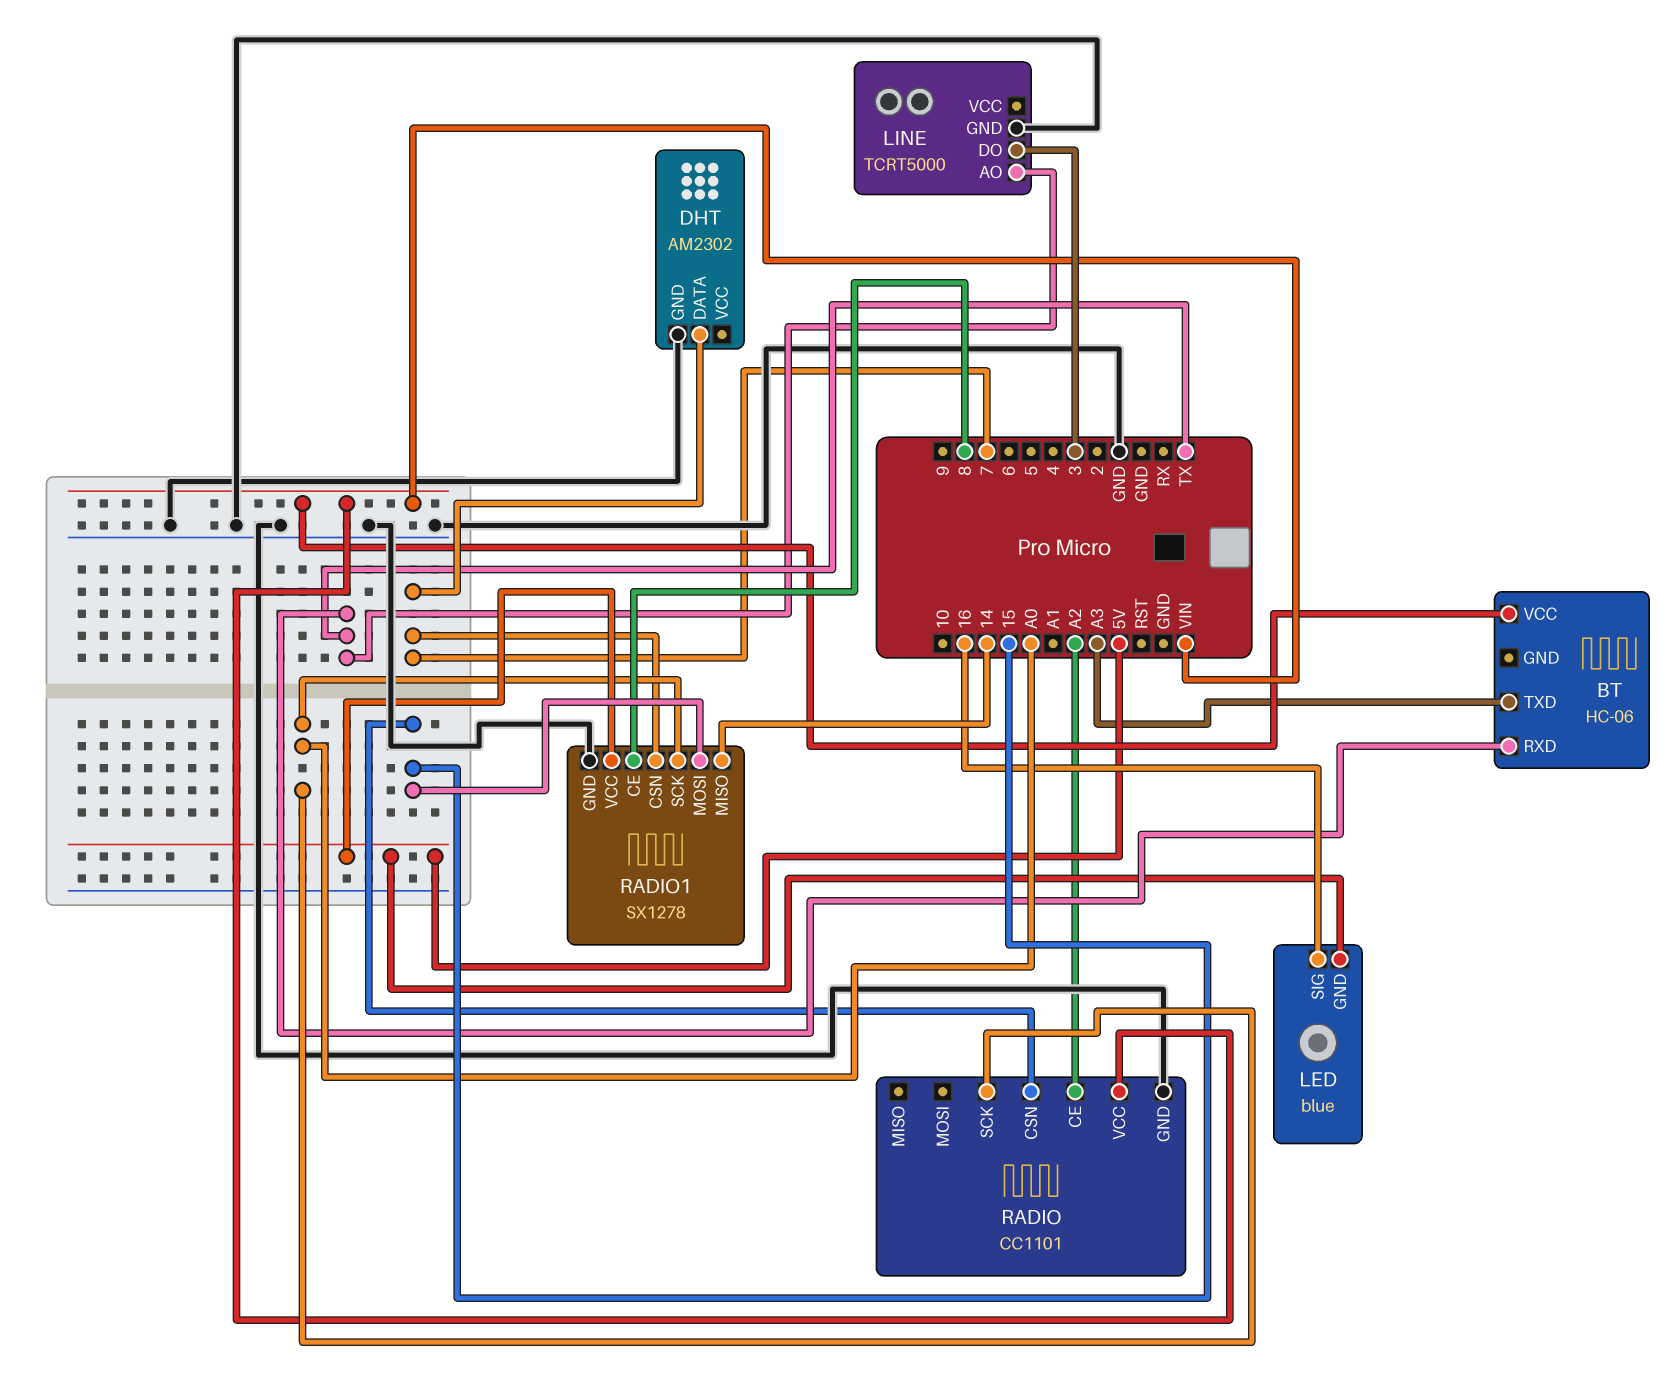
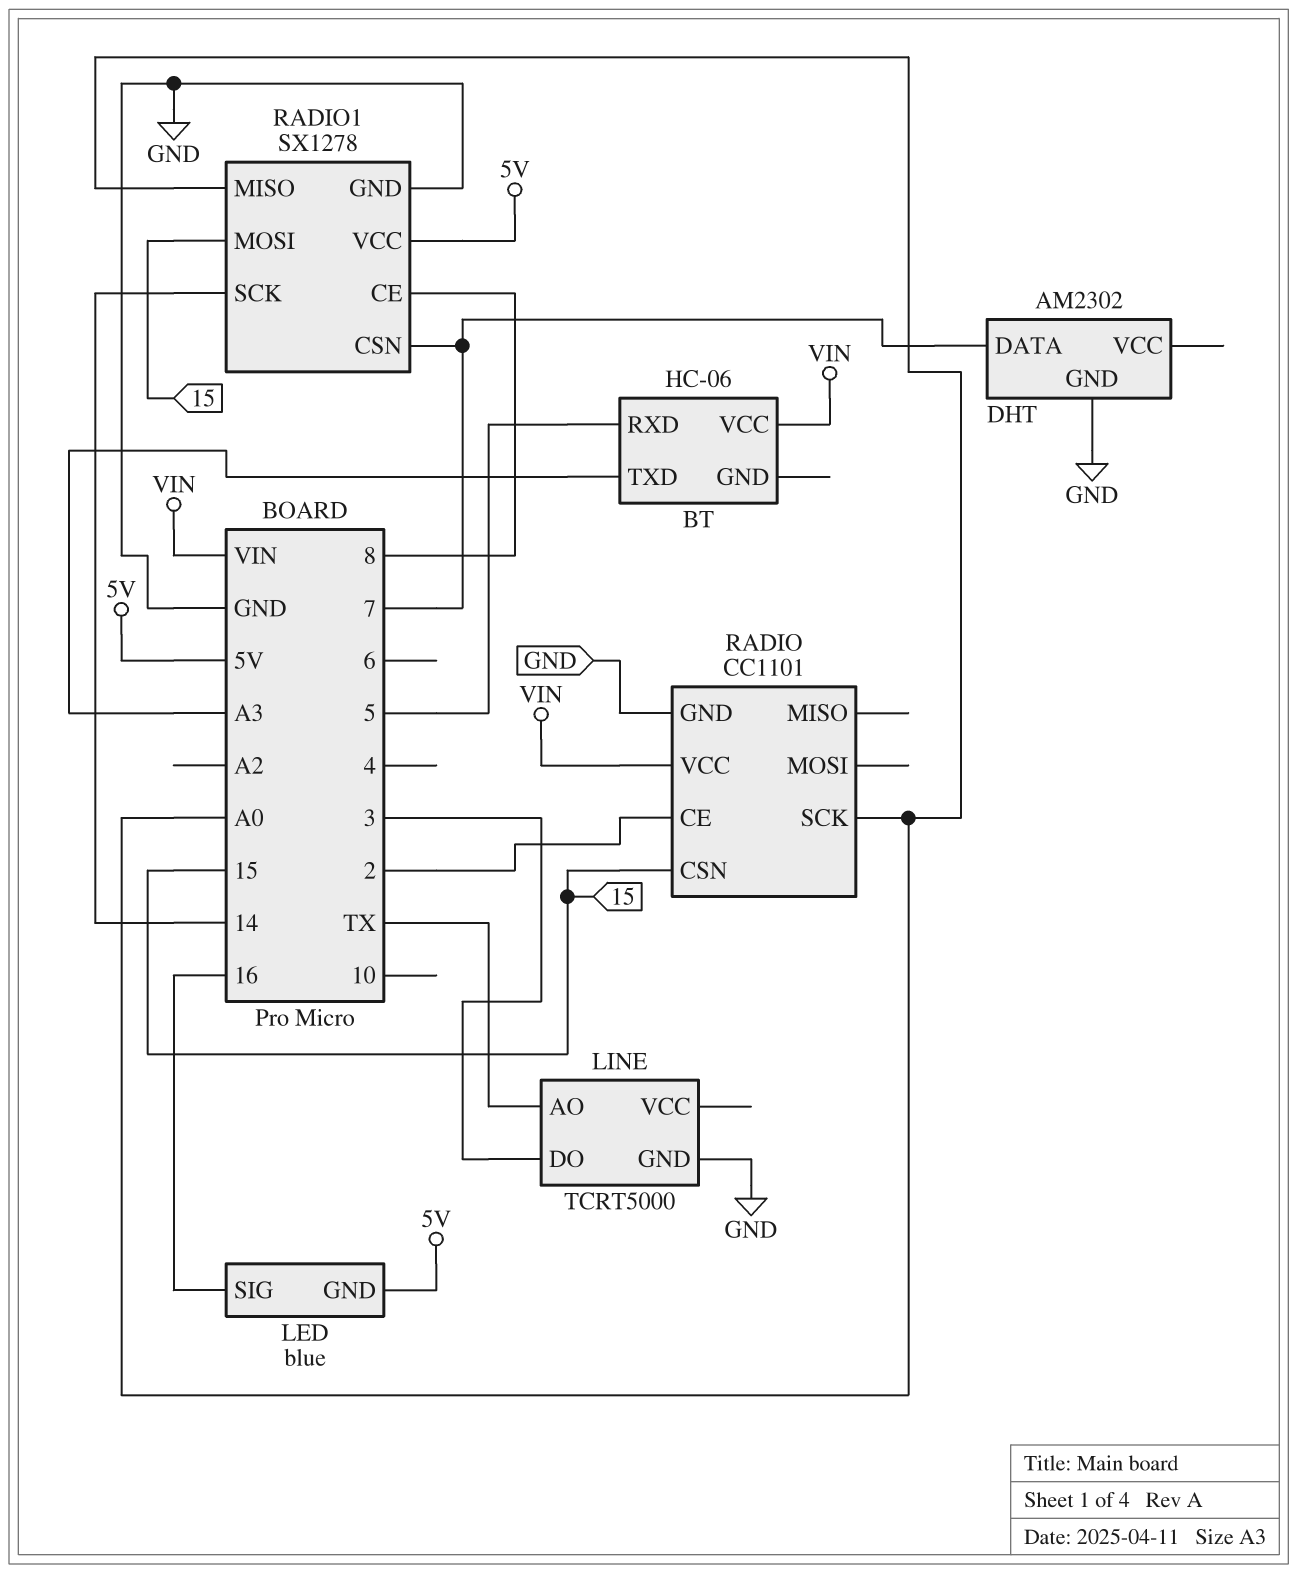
BT pin RXD: TX -> 5
RADIO pin CE: A2 -> 2
RADIO1 pin MISO: 14 -> A0
RADIO1 pin SCK: A0 -> 14

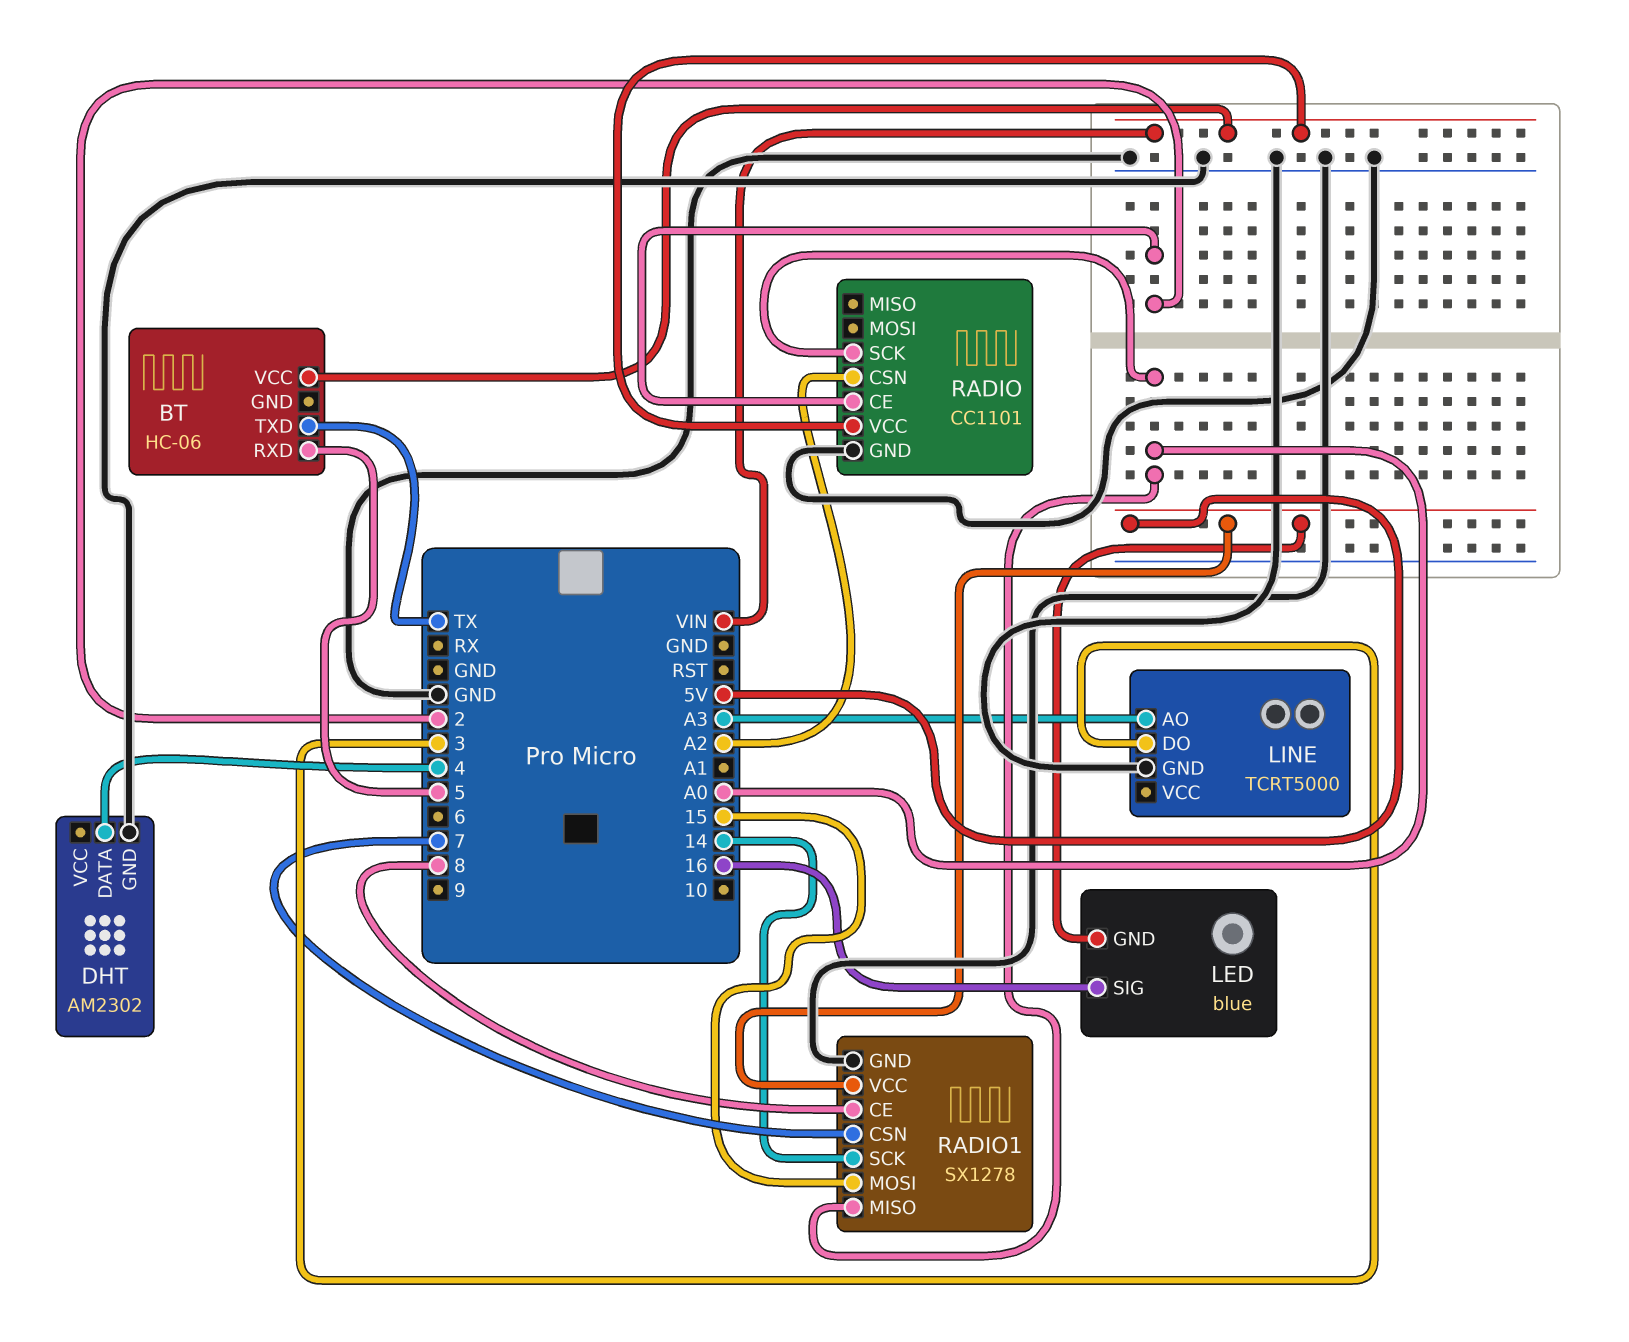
BT pin TXD: A3 -> TX
DHT pin DATA: 7 -> 4
LINE pin AO: TX -> A3
RADIO pin CSN: 15 -> A2

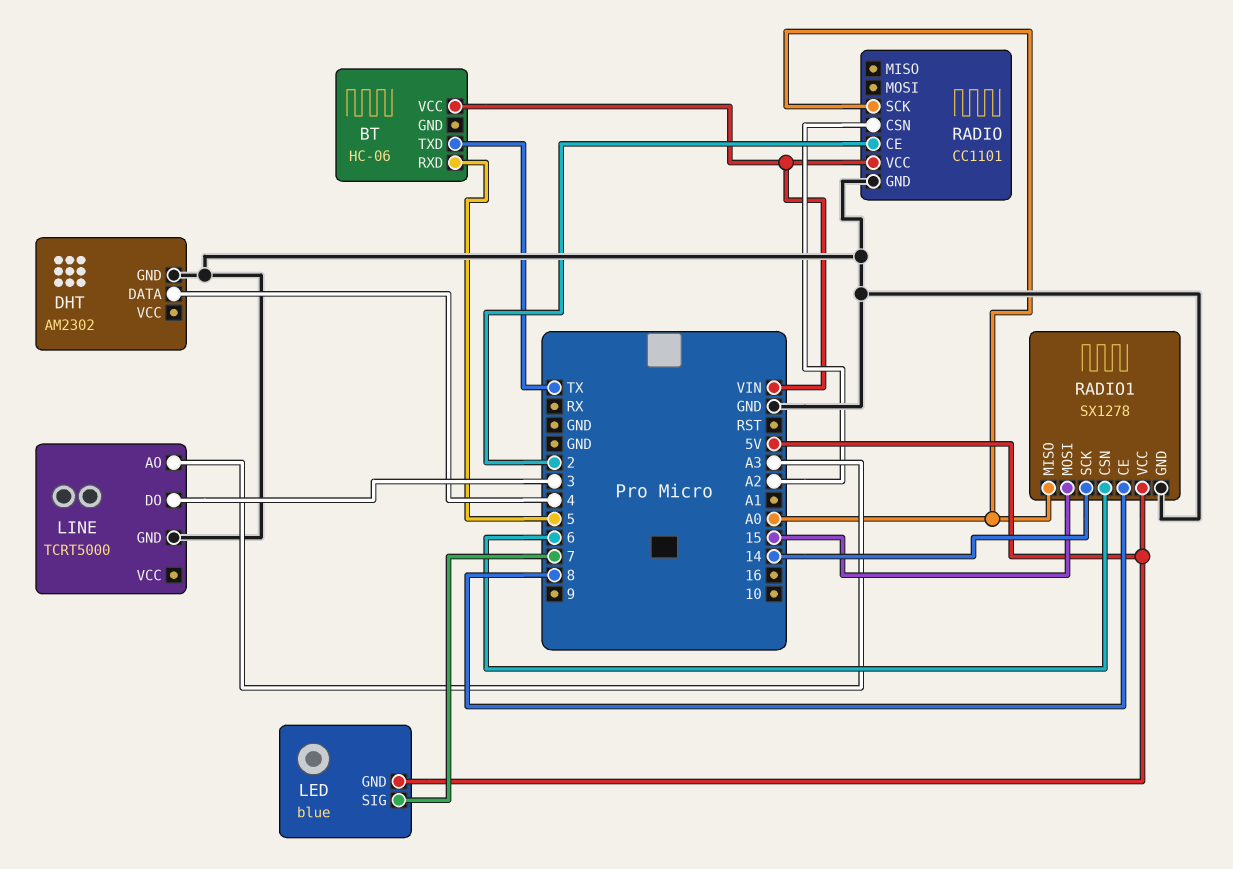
LED pin SIG: 16 -> 7
RADIO1 pin CSN: 7 -> 6

